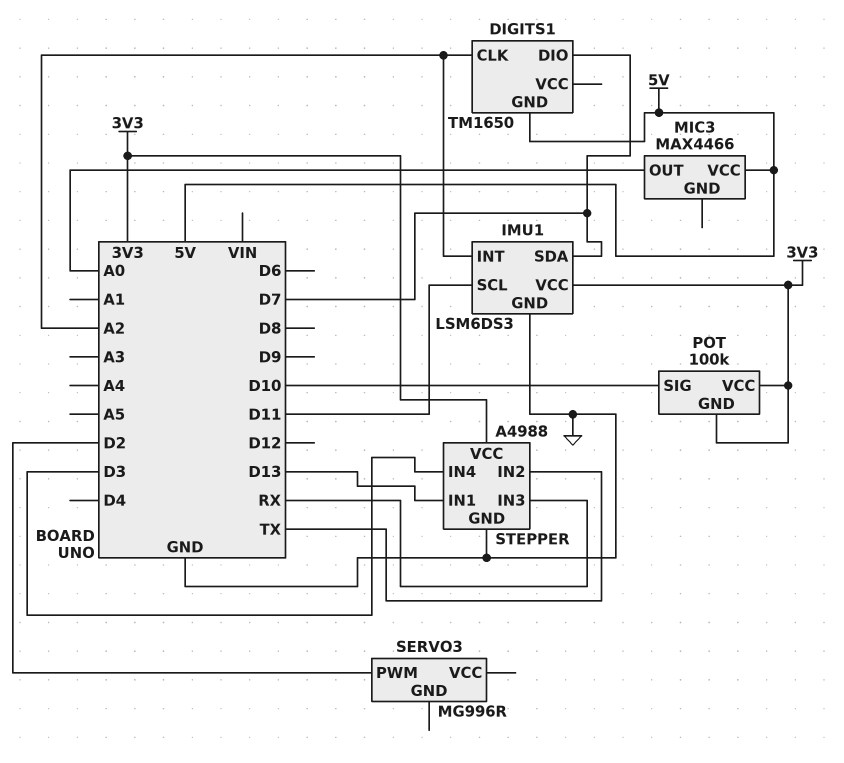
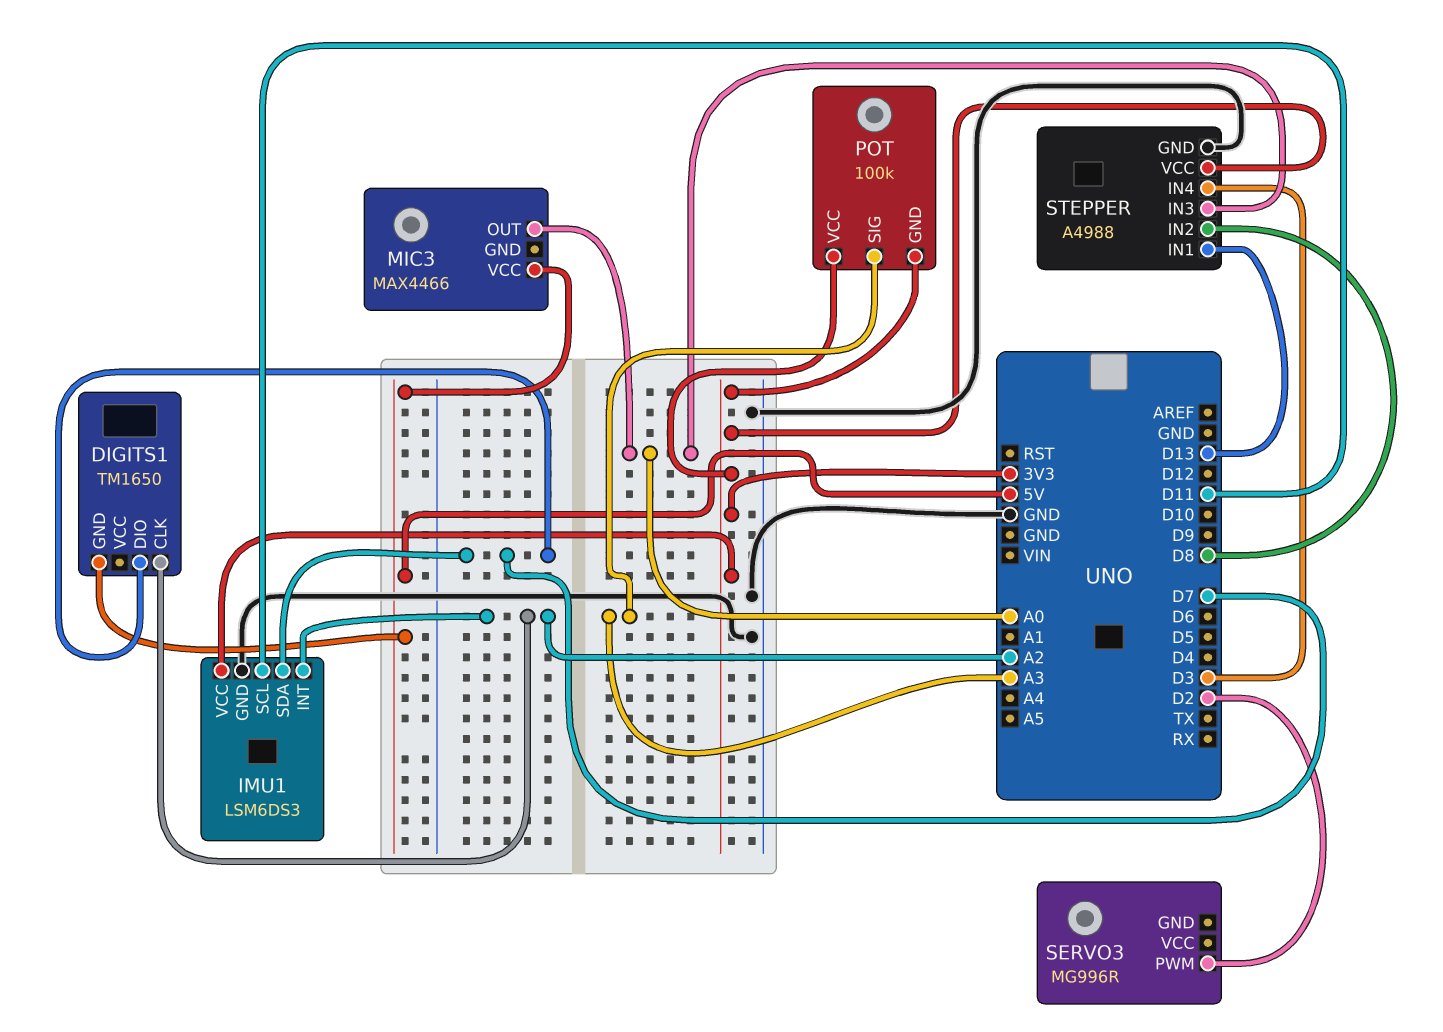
POT pin SIG: D10 -> A3
STEPPER pin IN2: TX -> D8
STEPPER pin IN3: RX -> A0

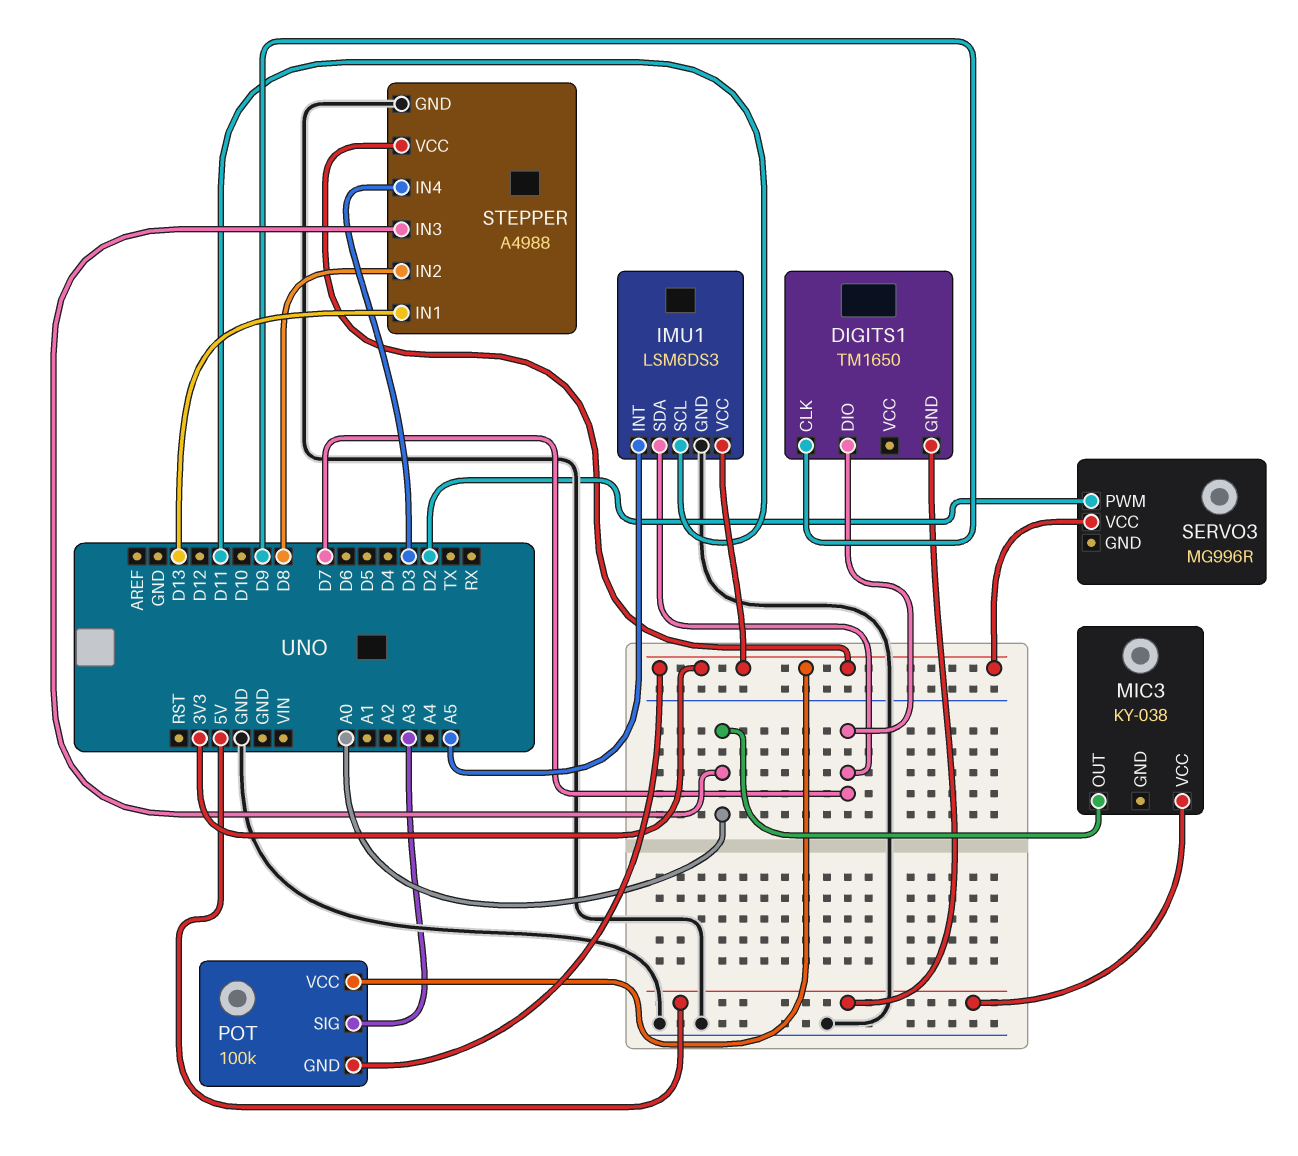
DIGITS1 pin CLK: A2 -> D9
IMU1 pin INT: A2 -> A5
MIC3: MAX4466 -> KY-038
SERVO3 pin VCC: none -> 3V3

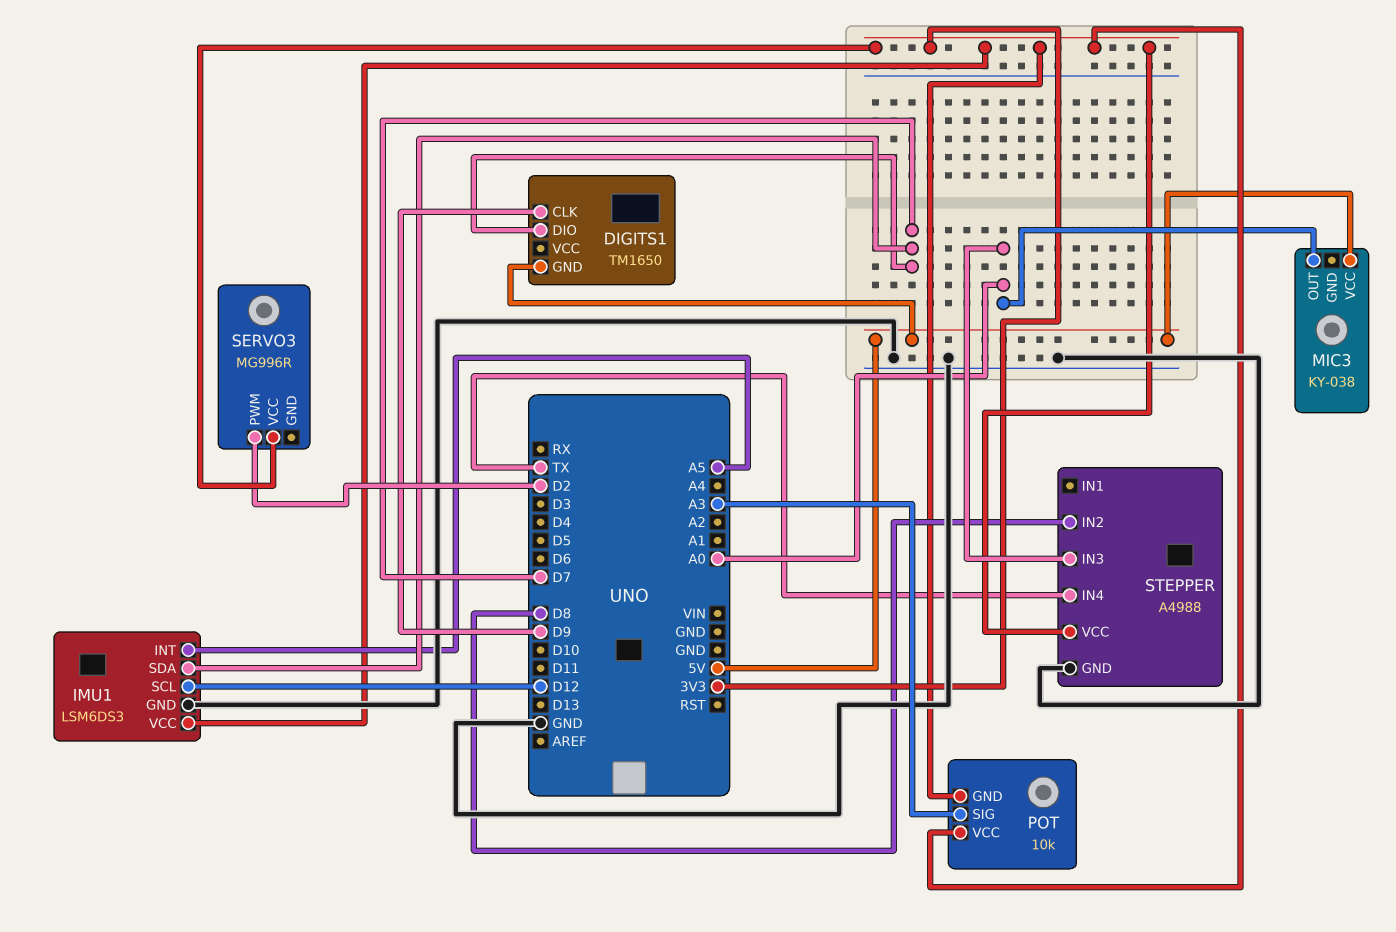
IMU1 pin SCL: D11 -> D12
POT: 100k -> 10k
STEPPER pin IN1: D13 -> none
STEPPER pin IN4: D3 -> TX

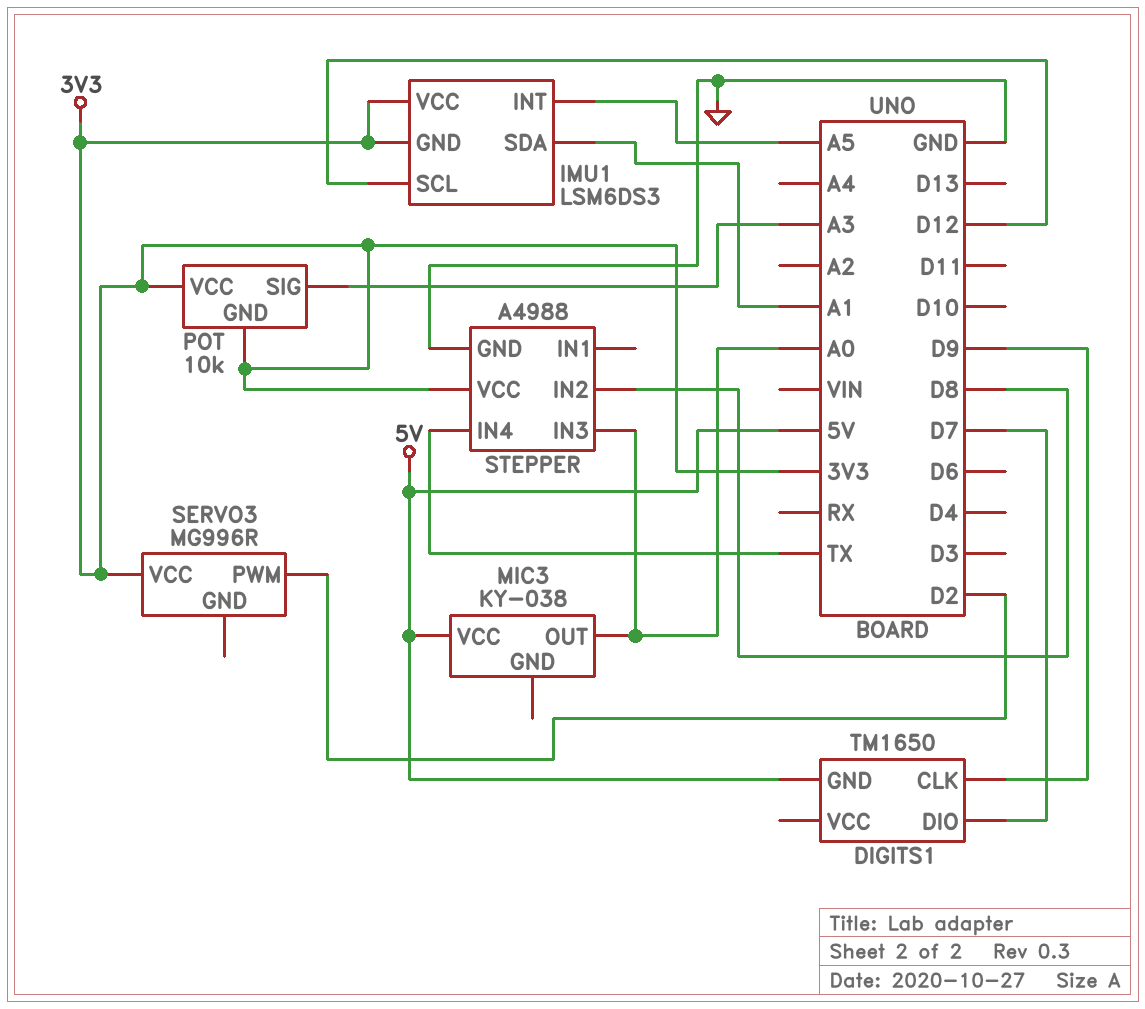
IMU1 pin GND: GND -> 3V3
IMU1 pin SDA: D7 -> A1

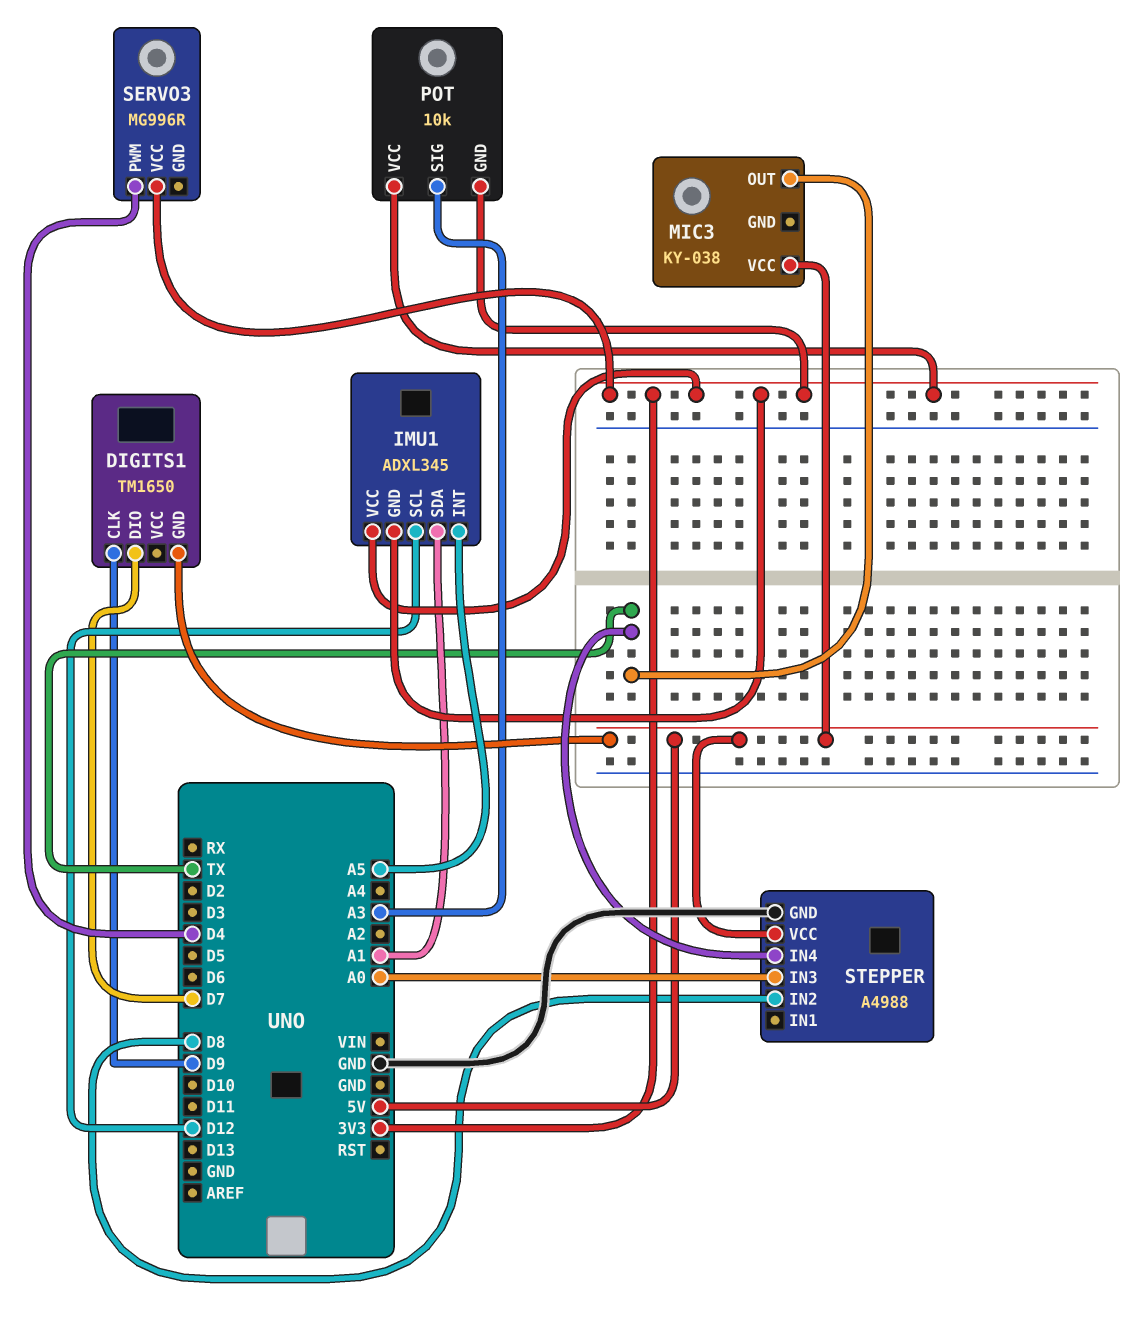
IMU1: LSM6DS3 -> ADXL345
MIC3 pin OUT: A0 -> TX
SERVO3 pin PWM: D2 -> D4
STEPPER pin VCC: 3V3 -> 5V

